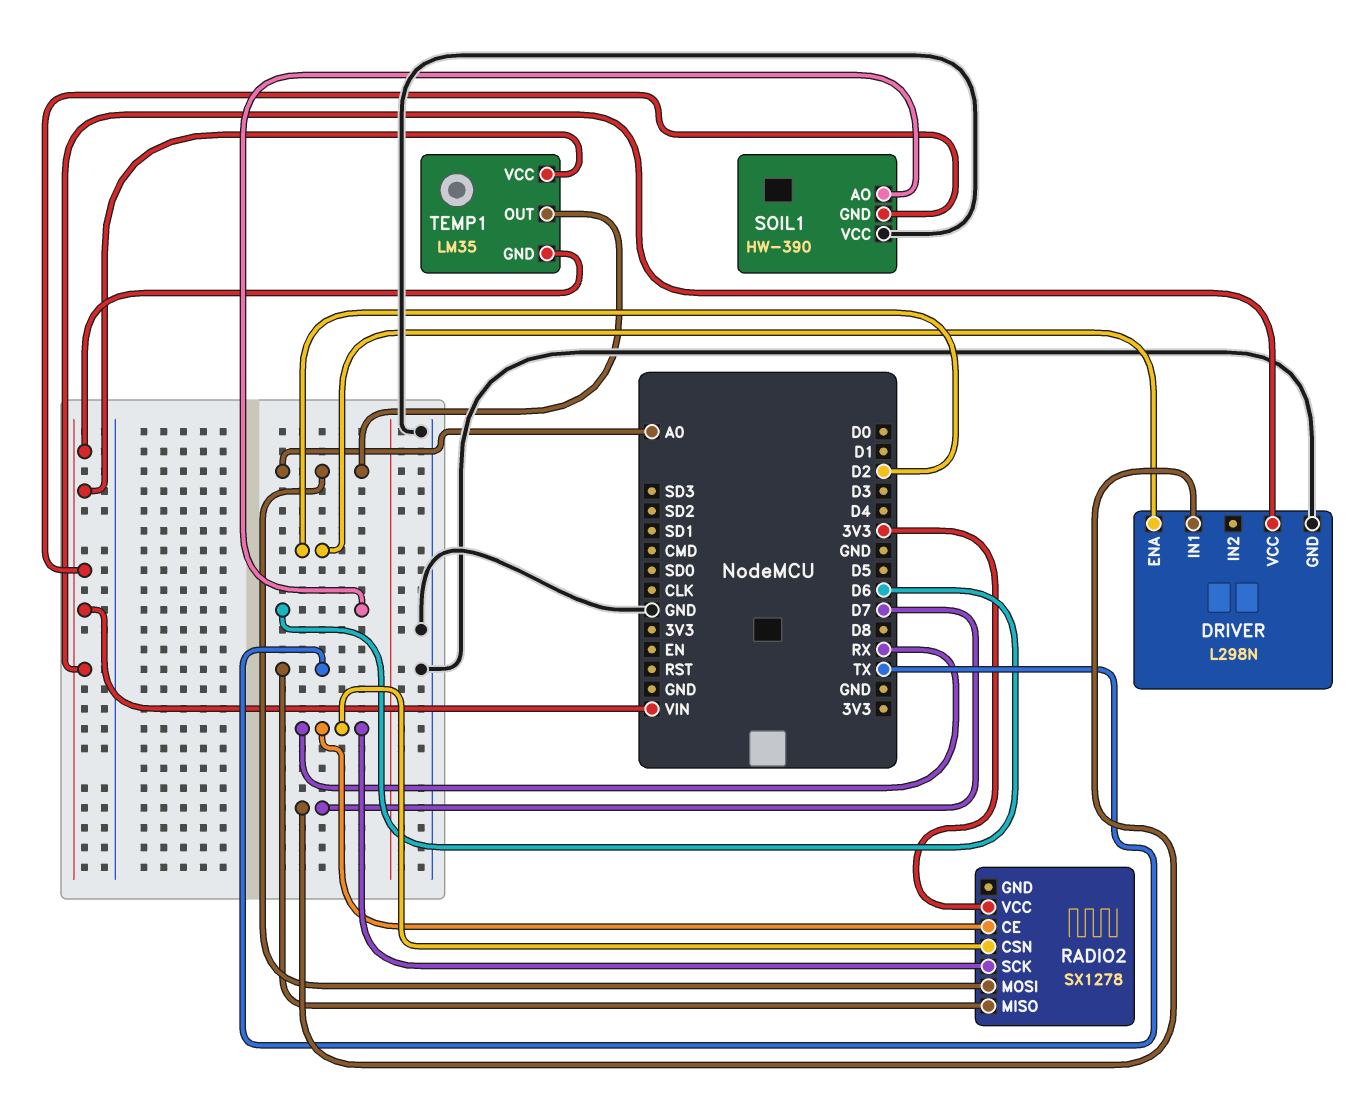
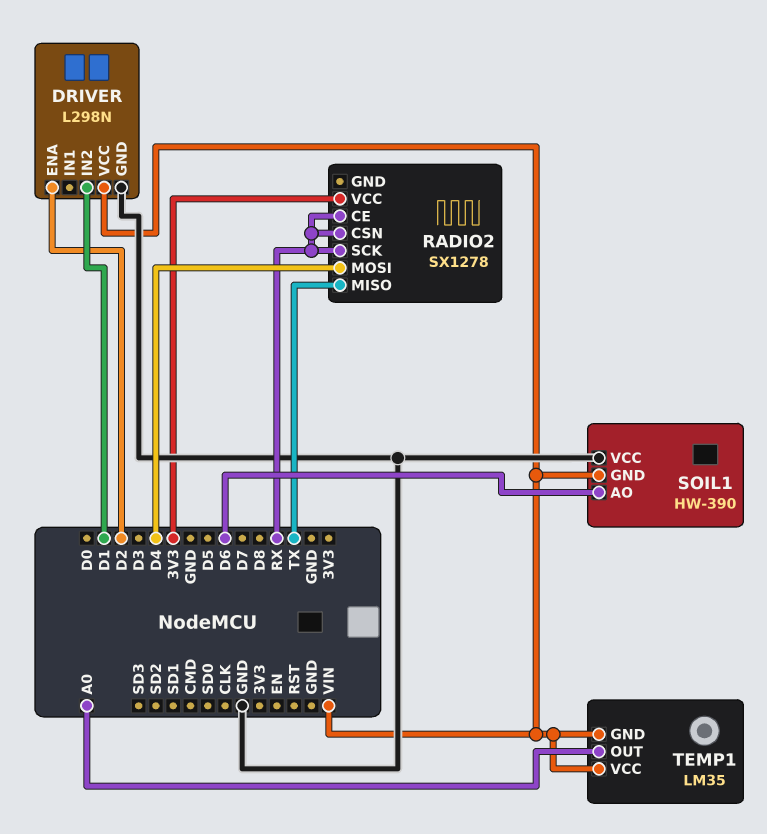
DRIVER pin IN1: D7 -> none
DRIVER pin IN2: none -> D1
RADIO2 pin MOSI: A0 -> D4

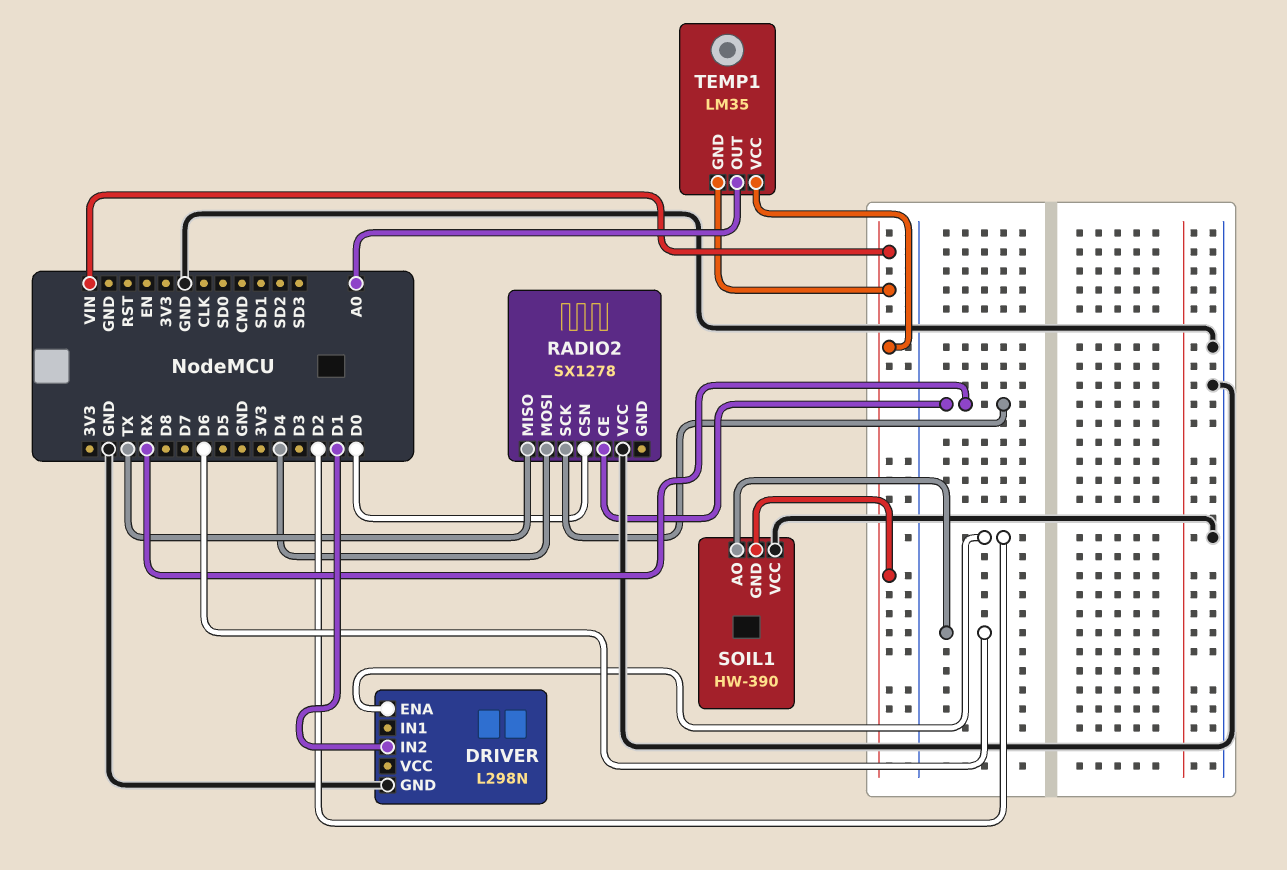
DRIVER pin VCC: VIN -> none
RADIO2 pin CSN: RX -> D0
RADIO2 pin VCC: 3V3 -> GND

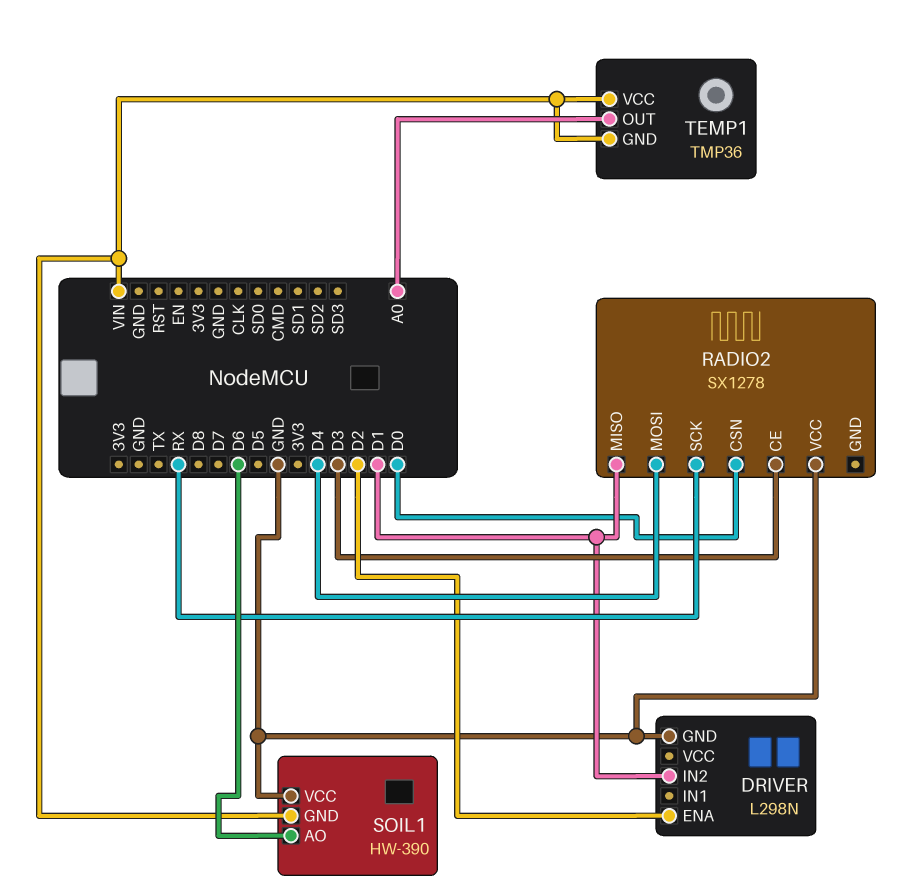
RADIO2 pin CE: RX -> D3
RADIO2 pin MISO: TX -> D1
TEMP1: LM35 -> TMP36

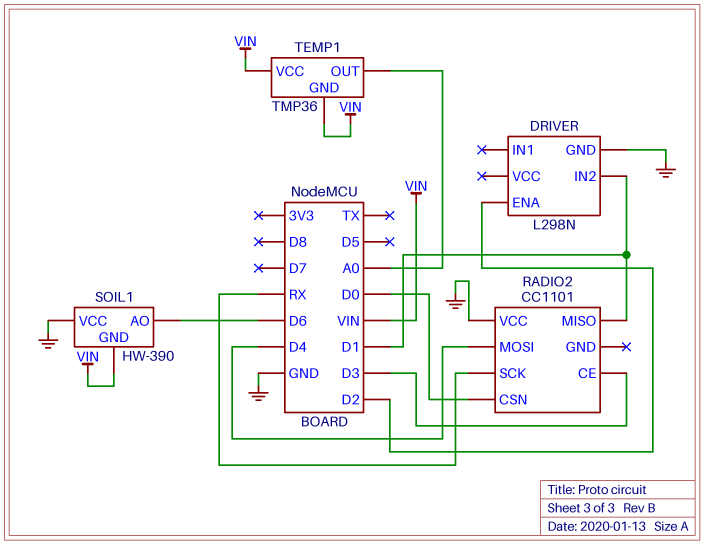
RADIO2: SX1278 -> CC1101

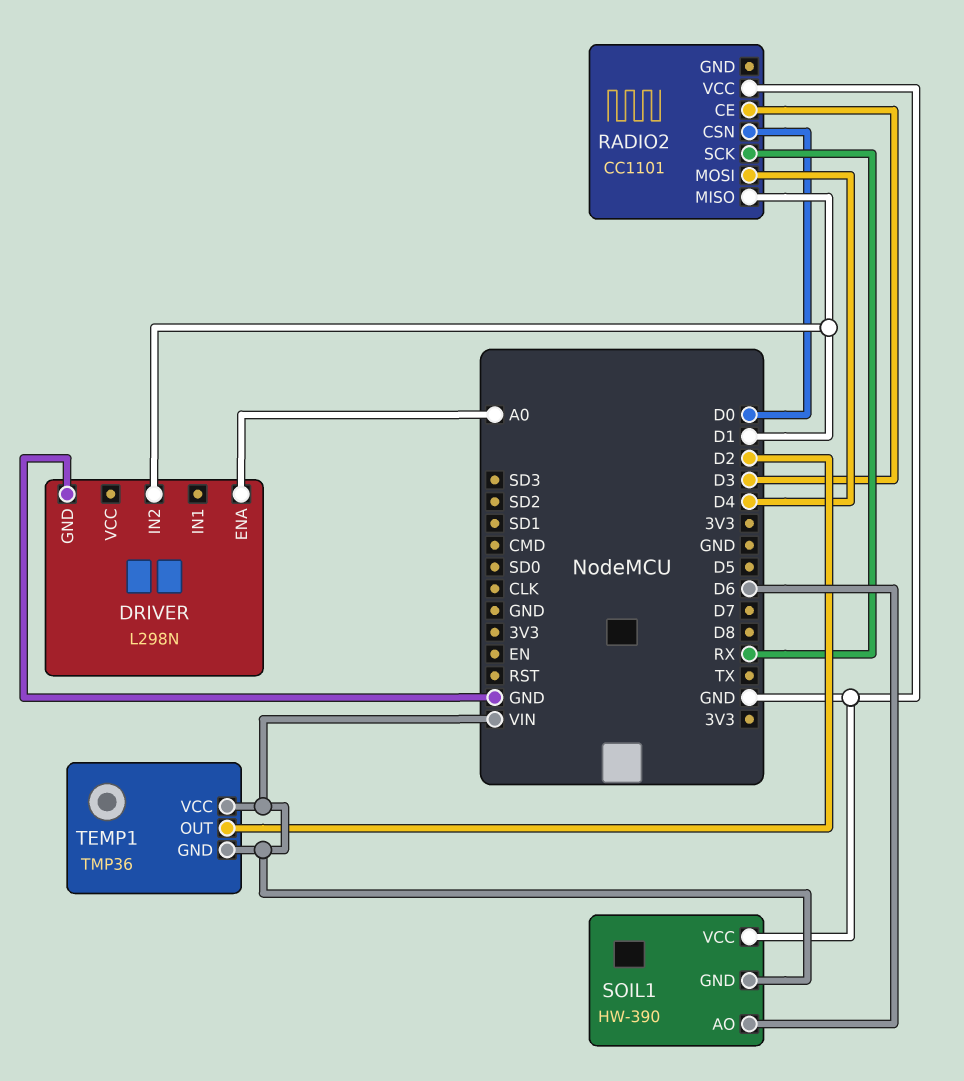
DRIVER pin ENA: D2 -> A0
TEMP1 pin OUT: A0 -> D2

